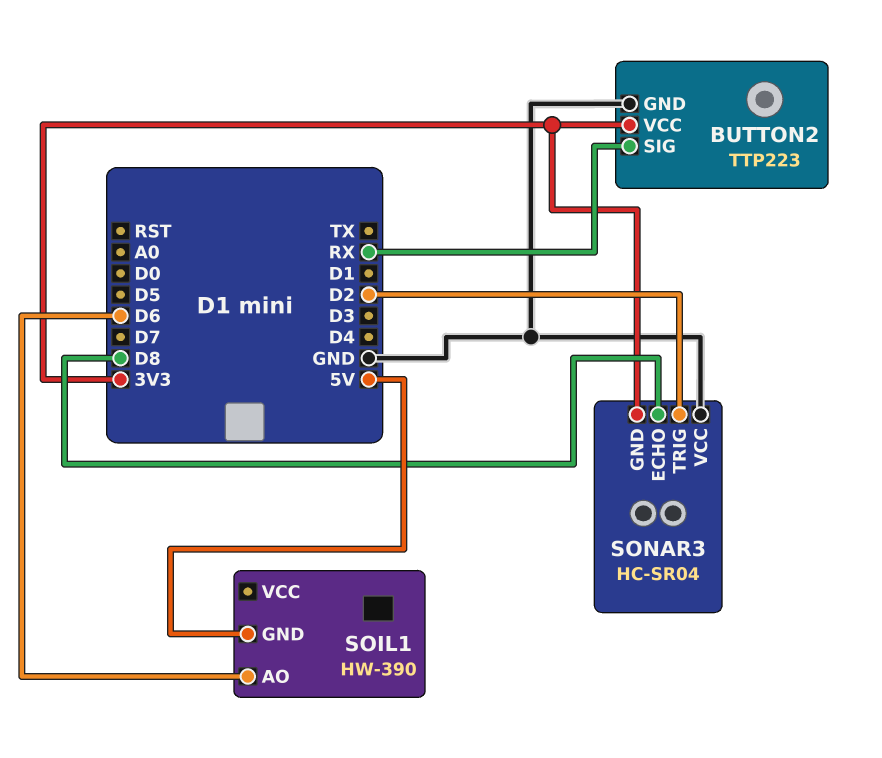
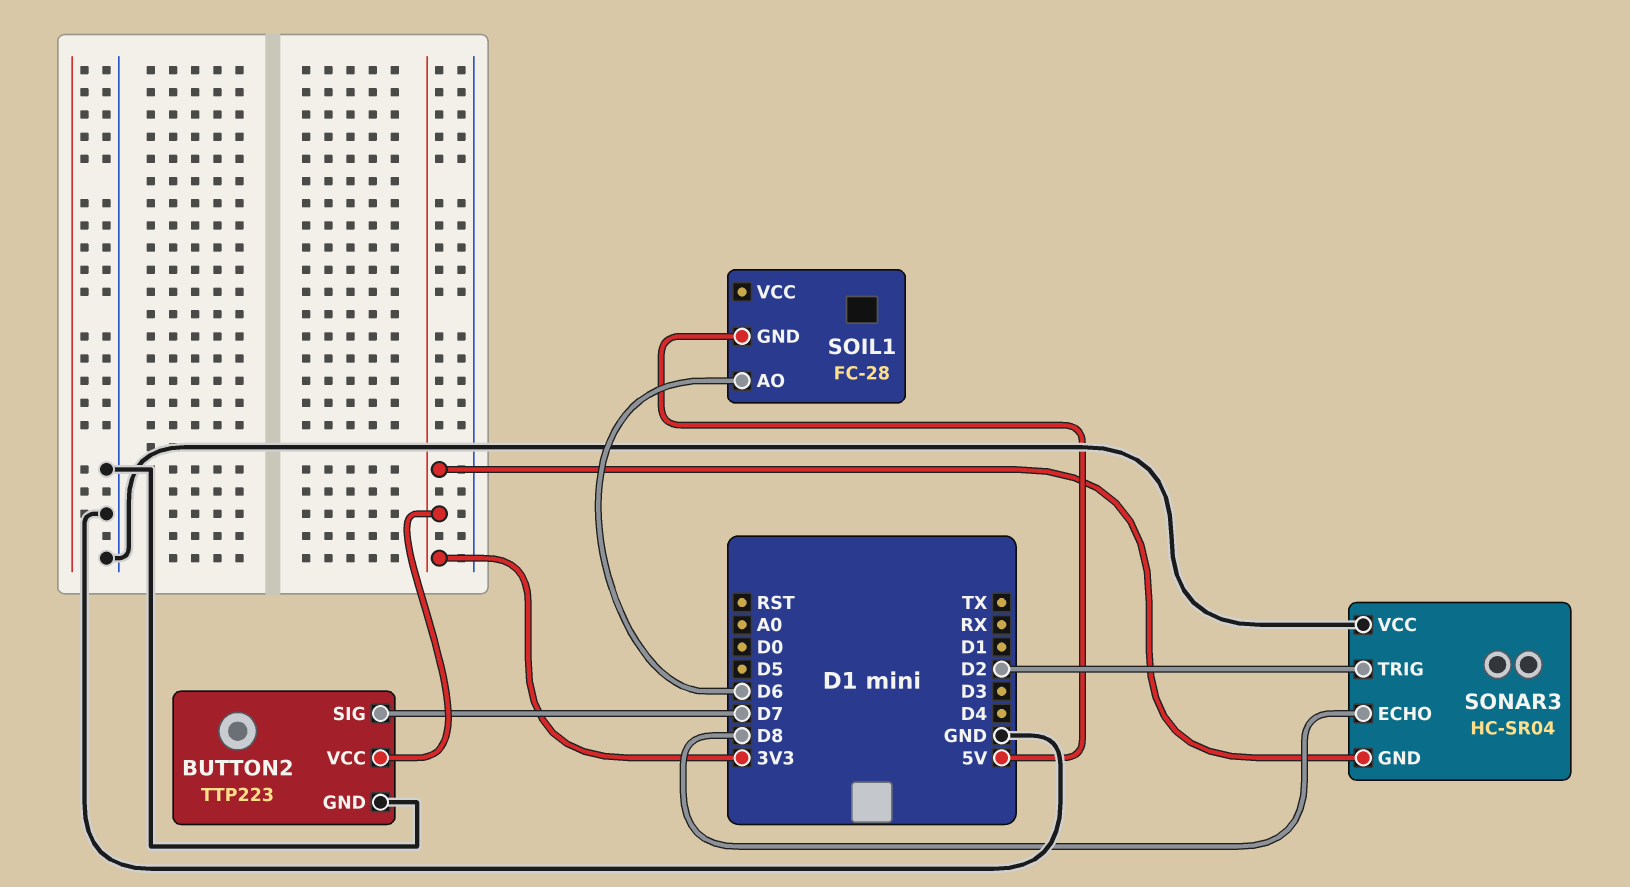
BUTTON2 pin SIG: RX -> D7
SOIL1: HW-390 -> FC-28

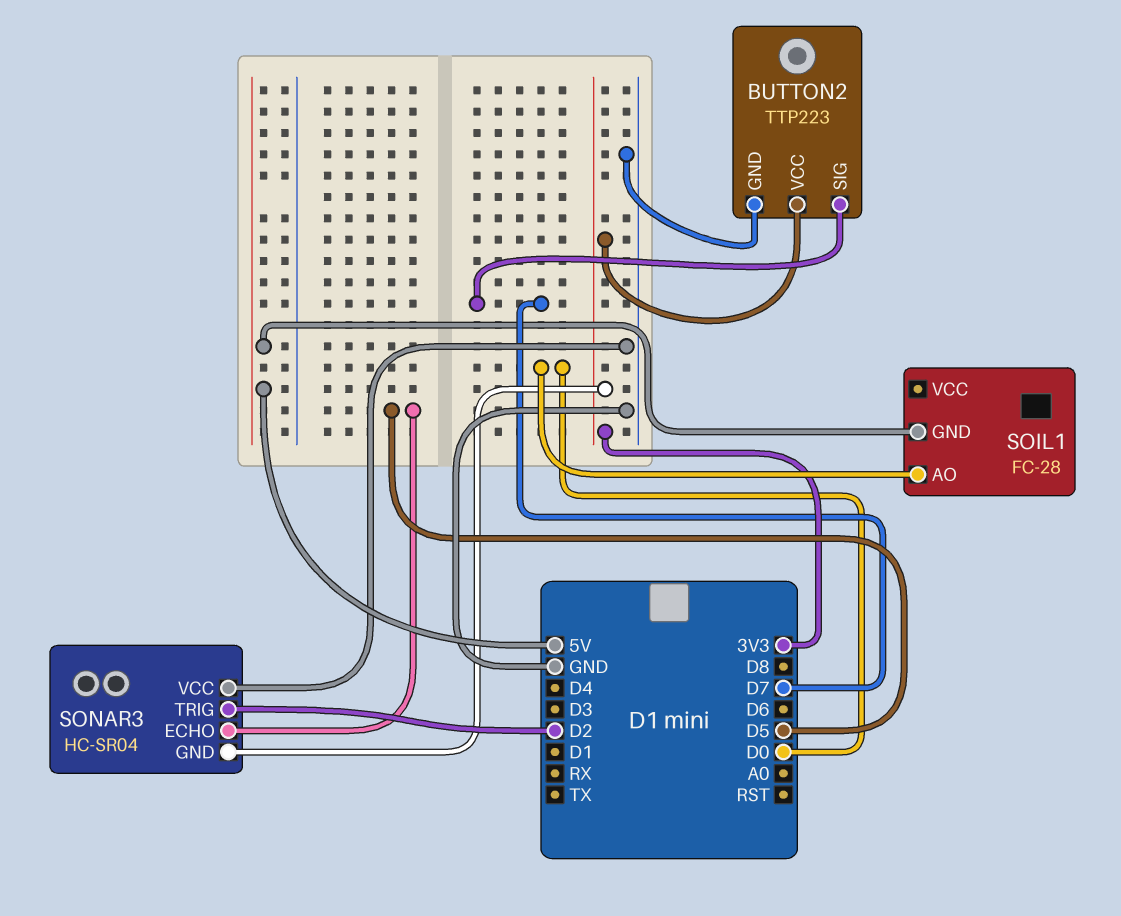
SOIL1 pin AO: D6 -> D0
SONAR3 pin ECHO: D8 -> D5

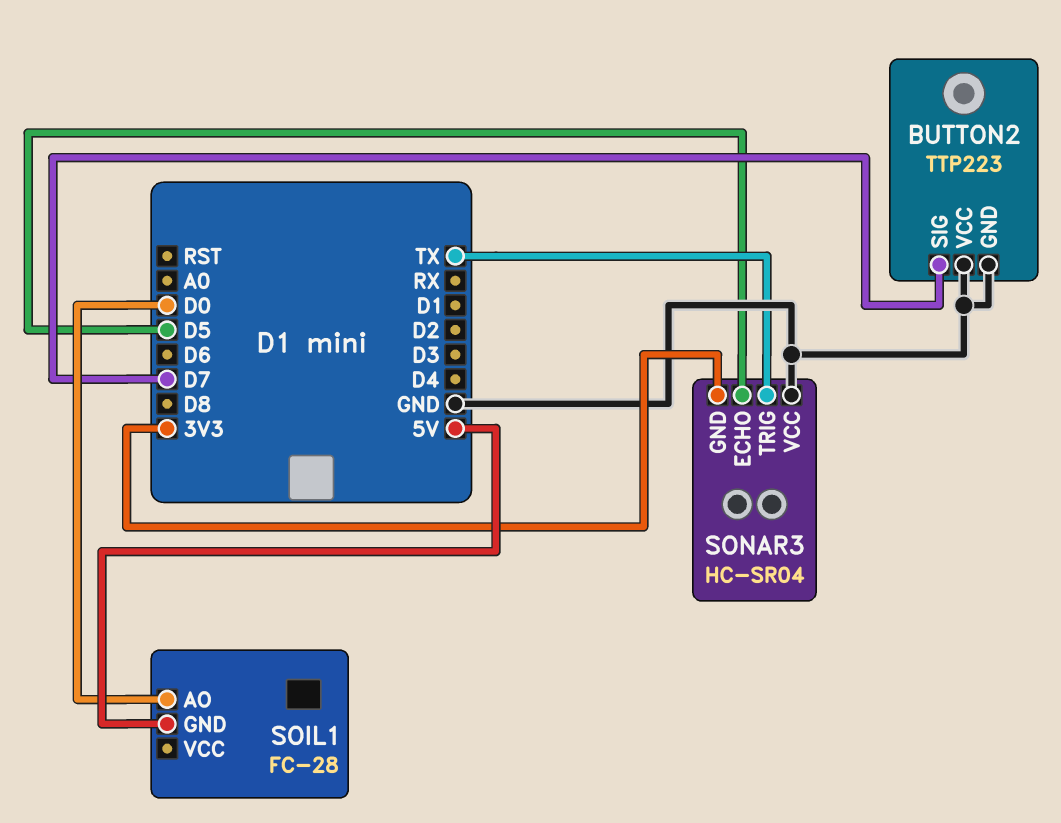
BUTTON2 pin VCC: 3V3 -> GND
SONAR3 pin TRIG: D2 -> TX

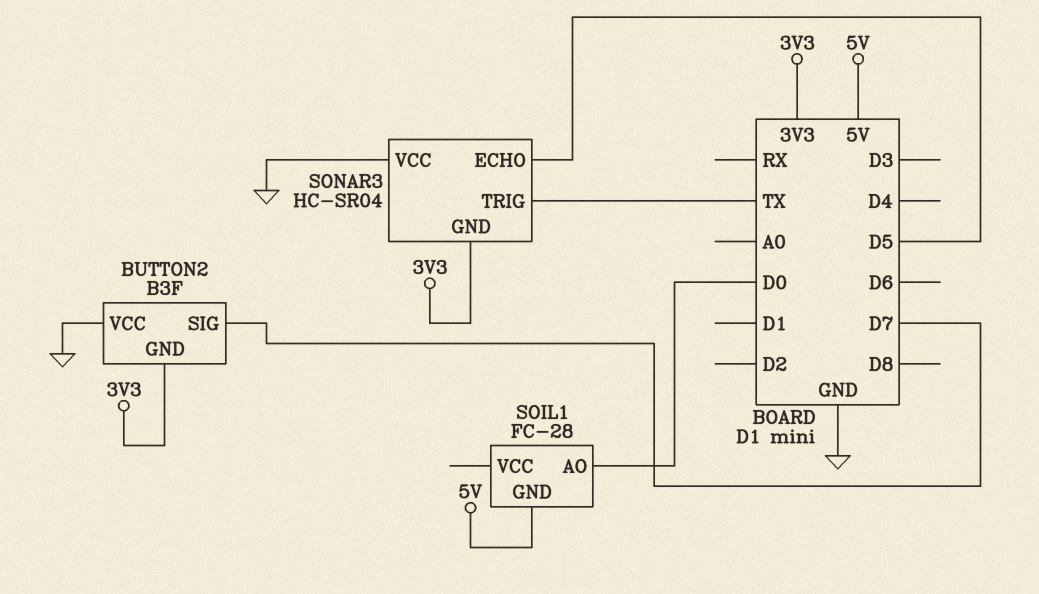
BUTTON2: TTP223 -> B3F
BUTTON2 pin GND: GND -> 3V3

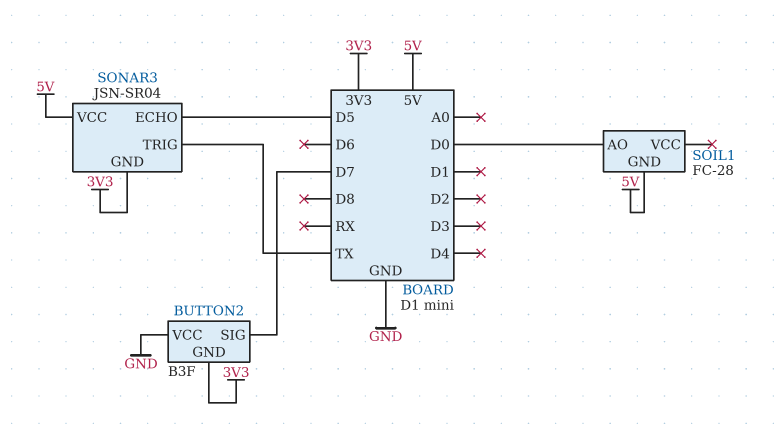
SONAR3: HC-SR04 -> JSN-SR04
SONAR3 pin VCC: GND -> 5V

